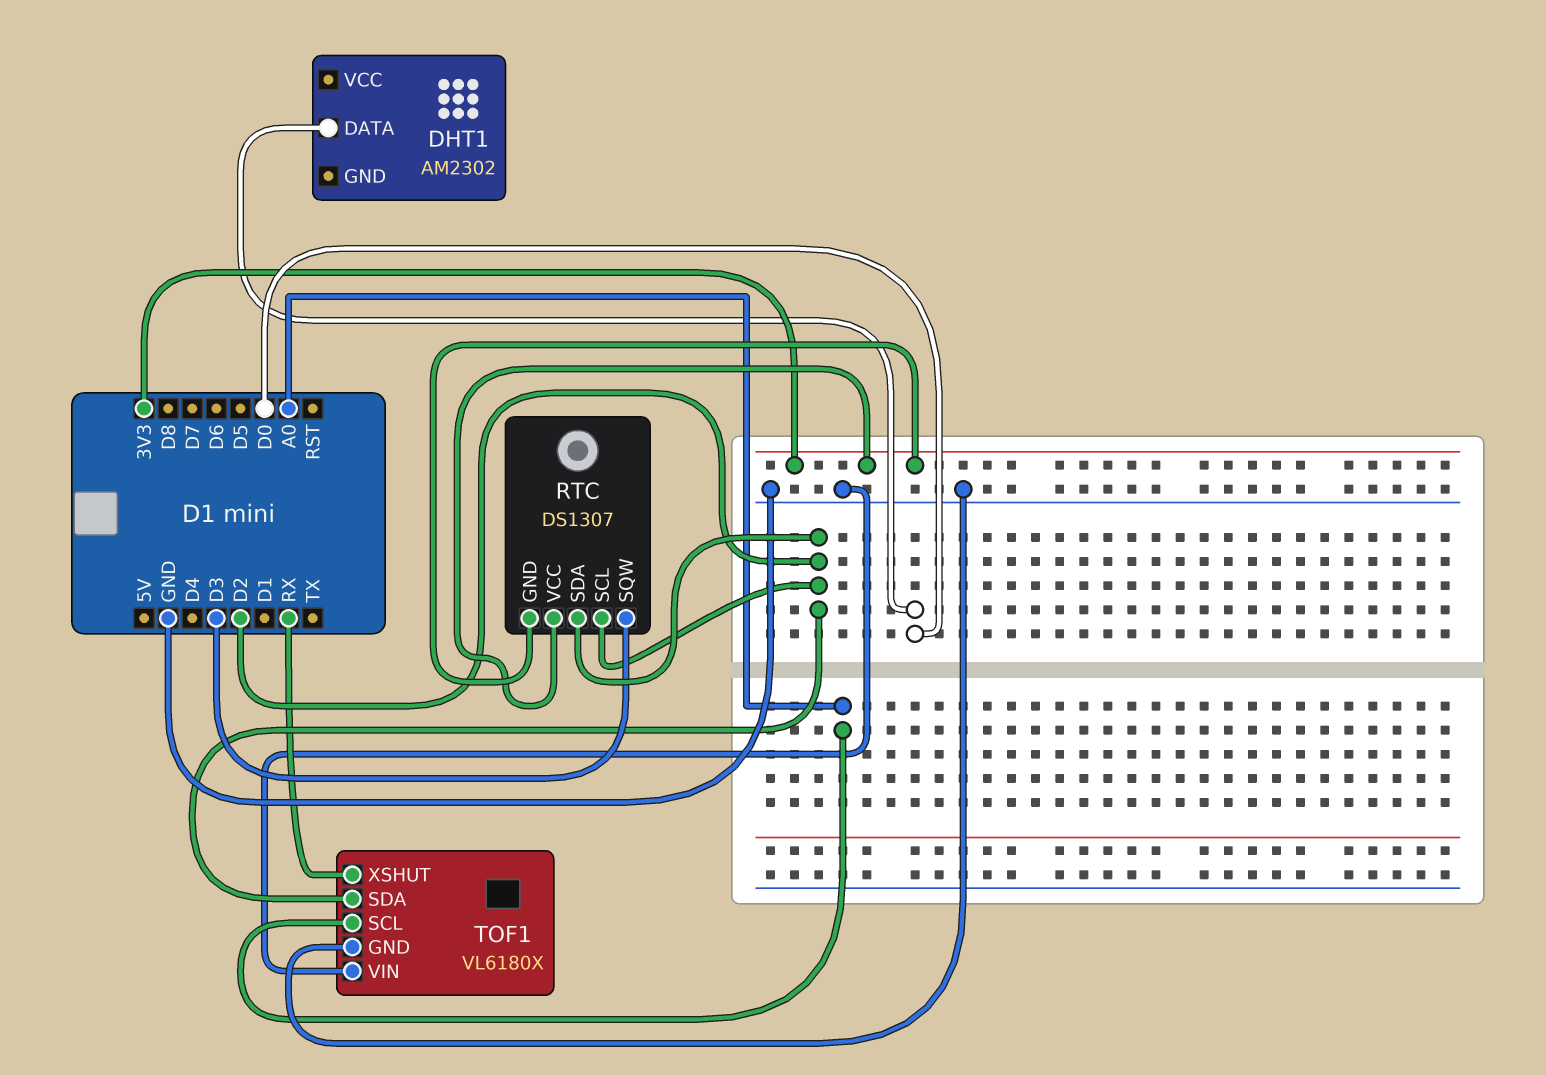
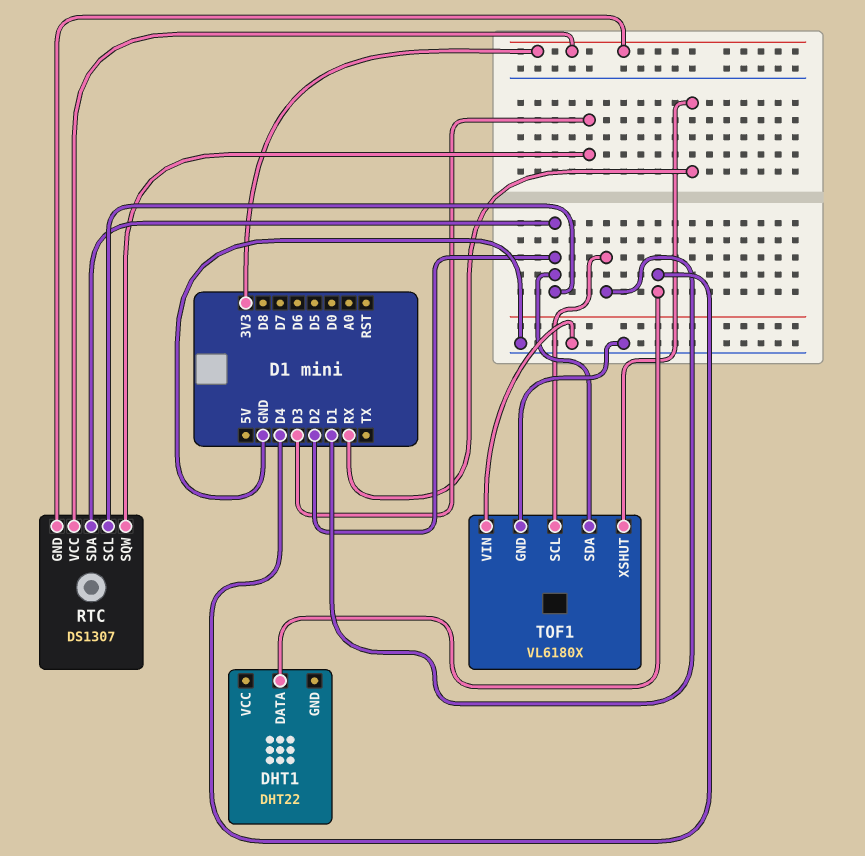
DHT1: AM2302 -> DHT22
DHT1 pin DATA: D0 -> D4
TOF1 pin SCL: A0 -> D1

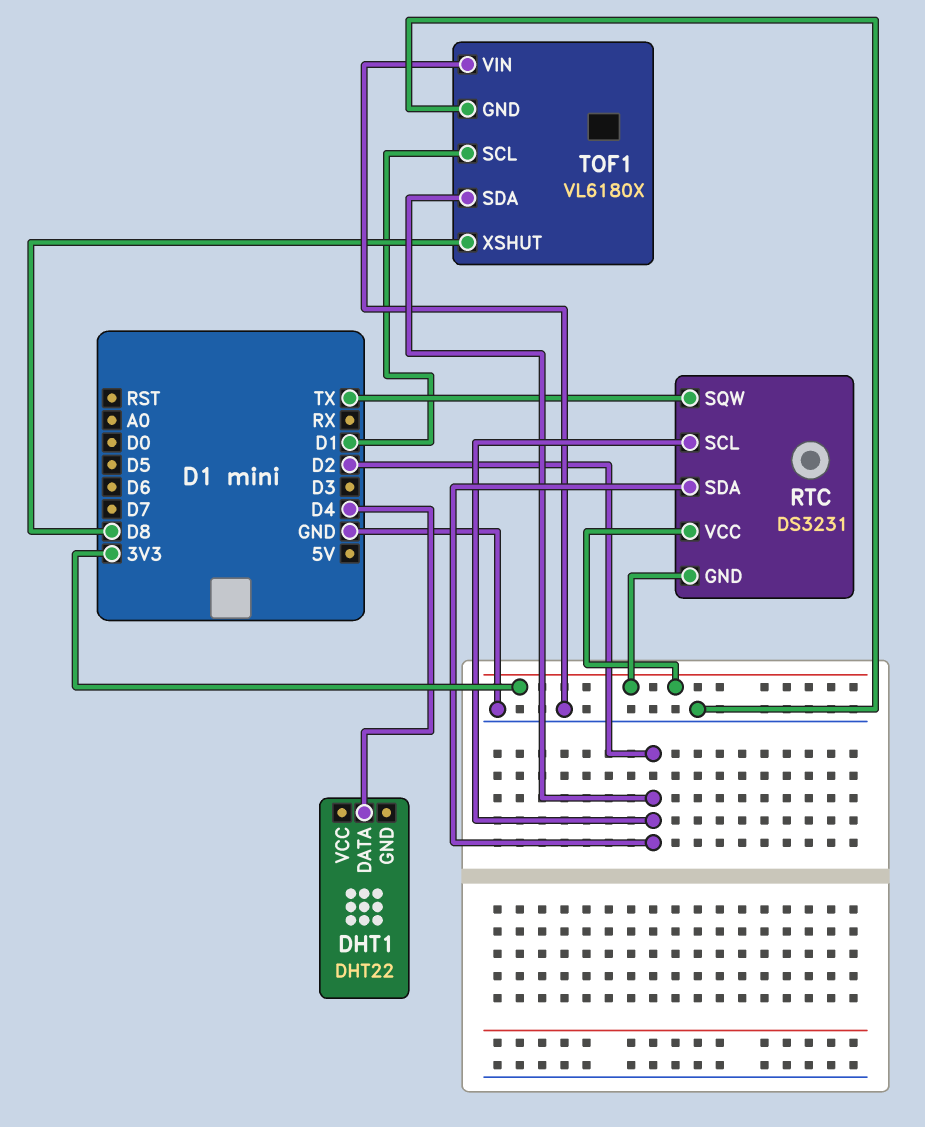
RTC: DS1307 -> DS3231
RTC pin SQW: D3 -> TX
TOF1 pin XSHUT: RX -> D8

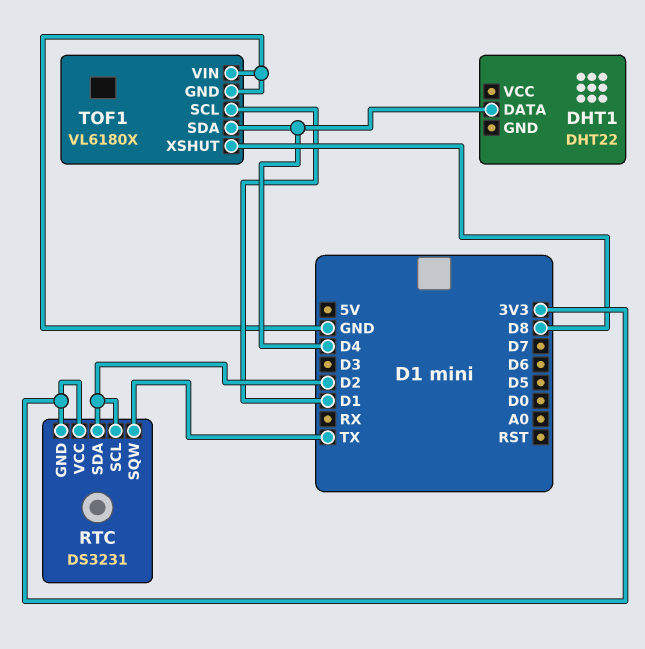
TOF1 pin SDA: D2 -> D4

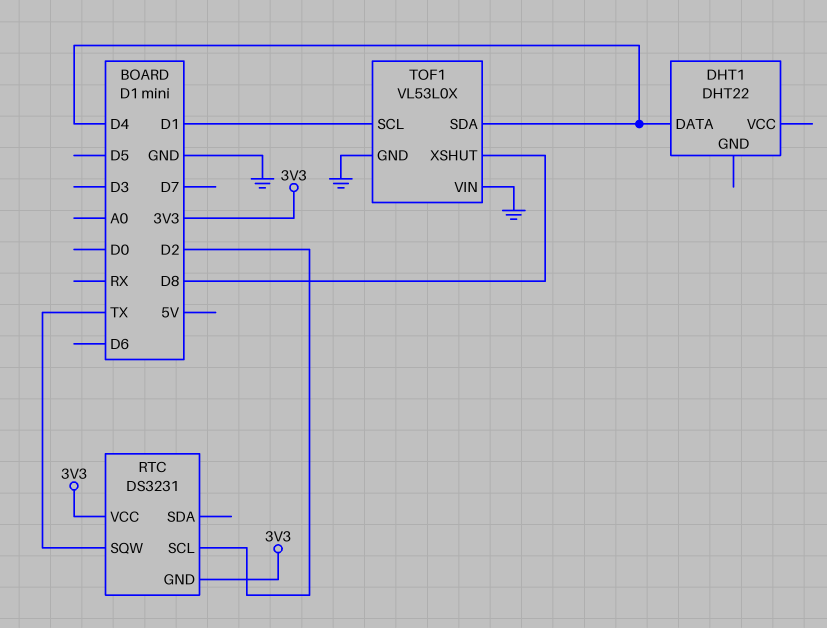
RTC pin SDA: D2 -> none
TOF1: VL6180X -> VL53L0X

